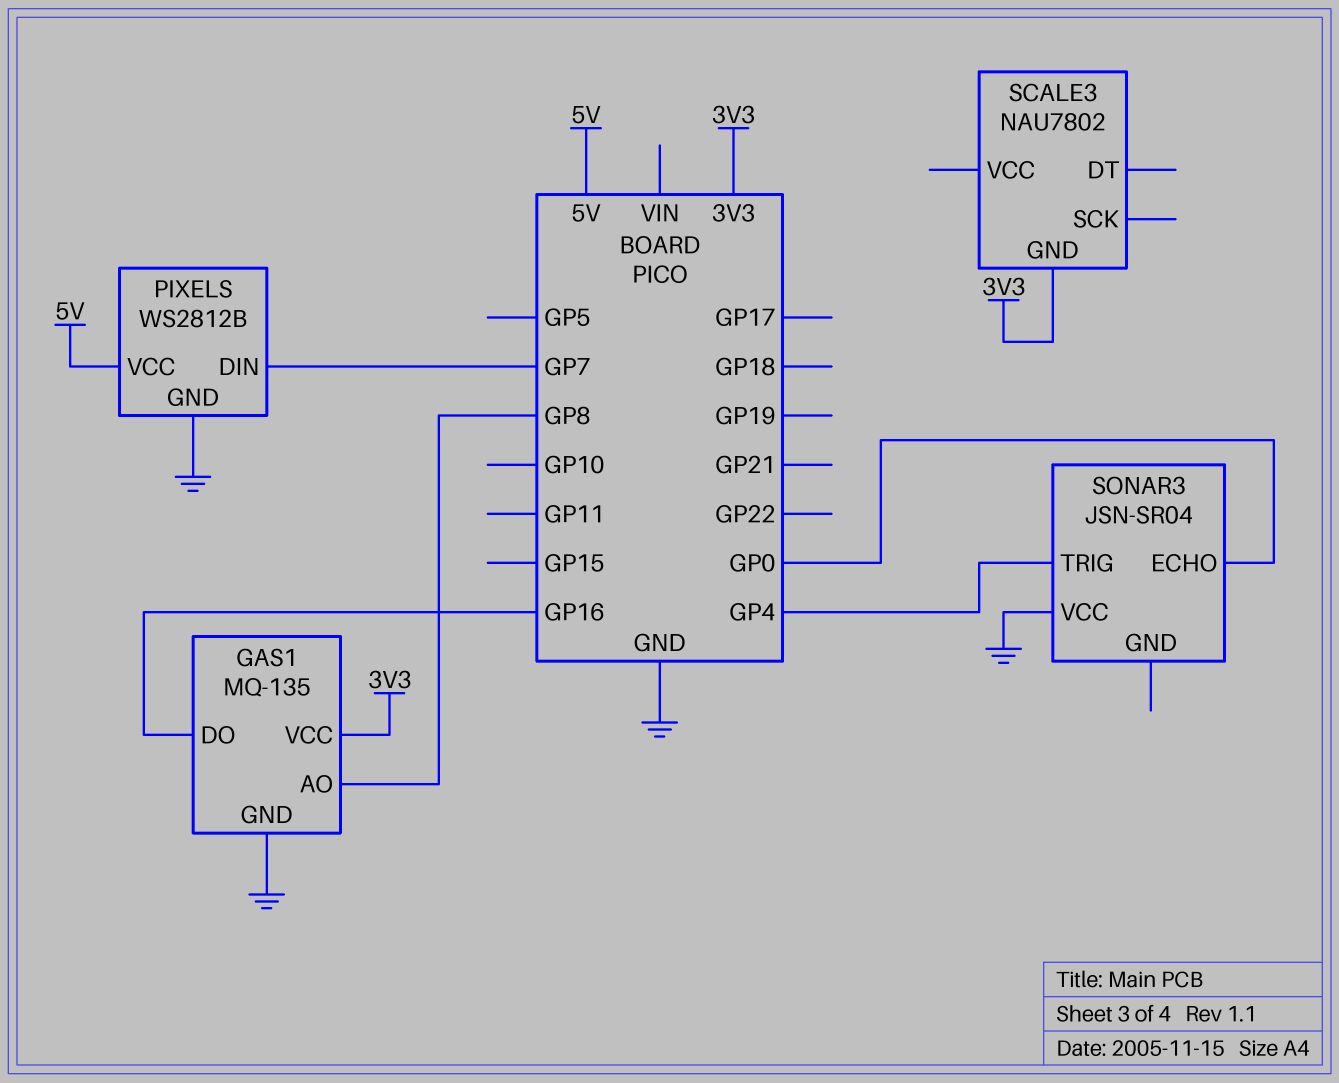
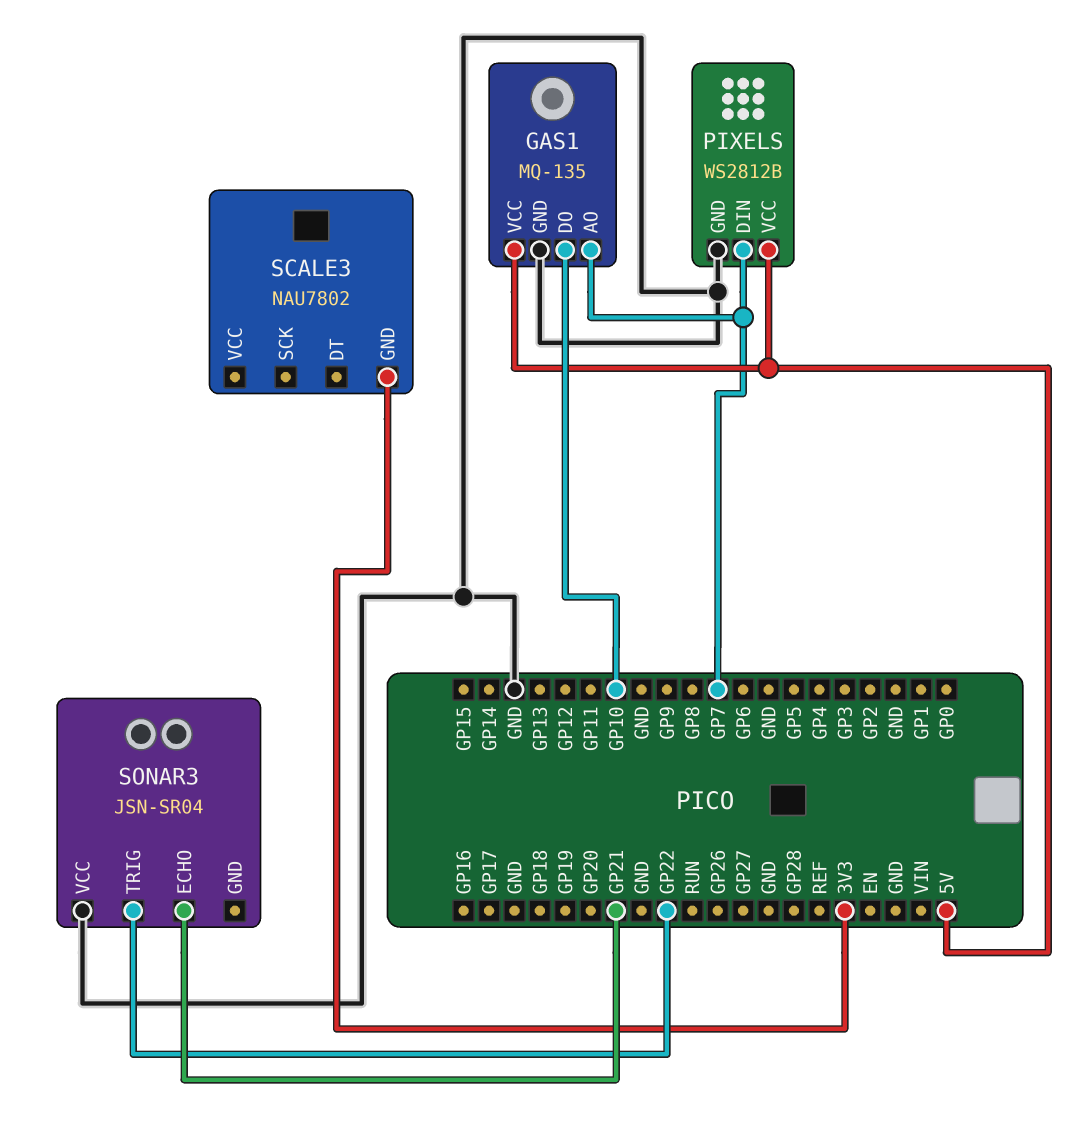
GAS1 pin AO: GP8 -> GP7
GAS1 pin DO: GP16 -> GP10
GAS1 pin VCC: 3V3 -> 5V
SONAR3 pin ECHO: GP0 -> GP21
SONAR3 pin TRIG: GP4 -> GP22

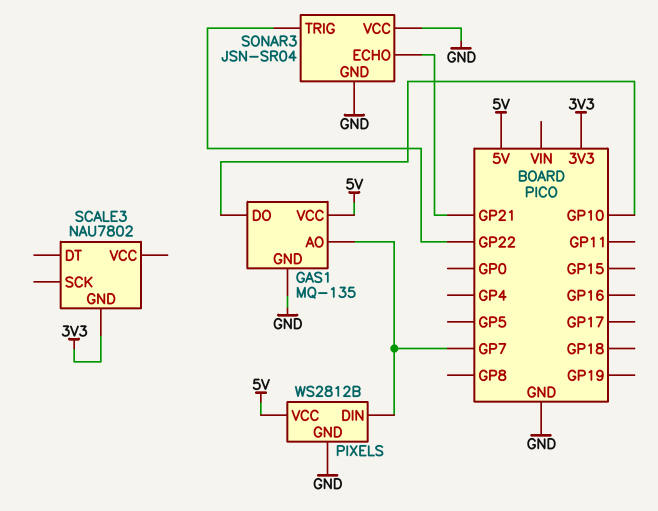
SONAR3 pin GND: none -> GND

